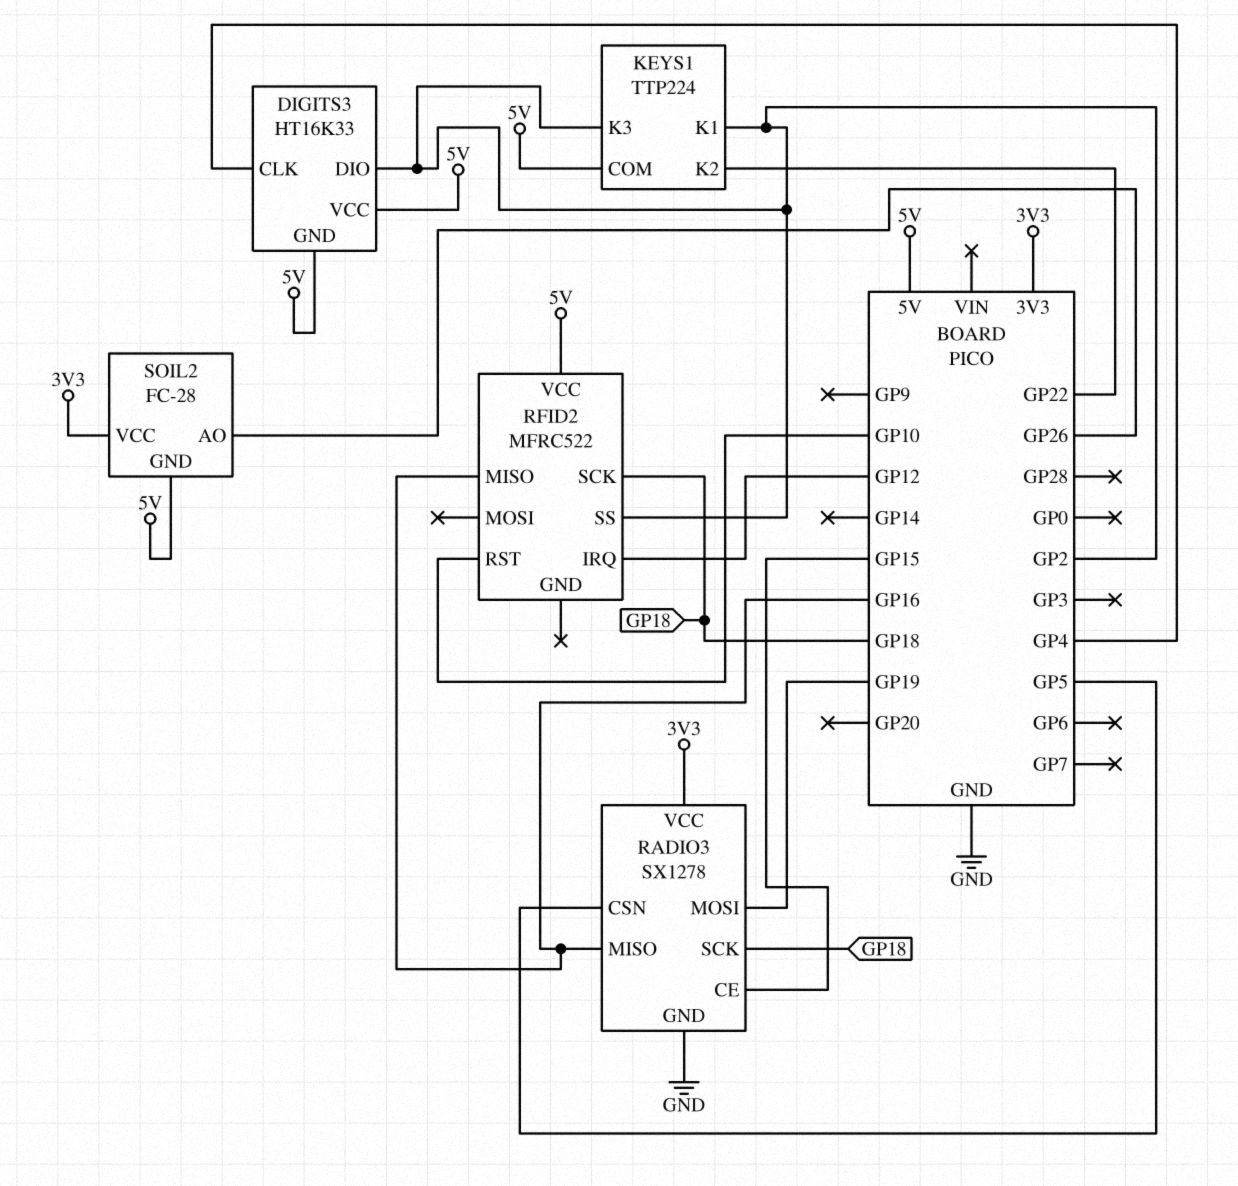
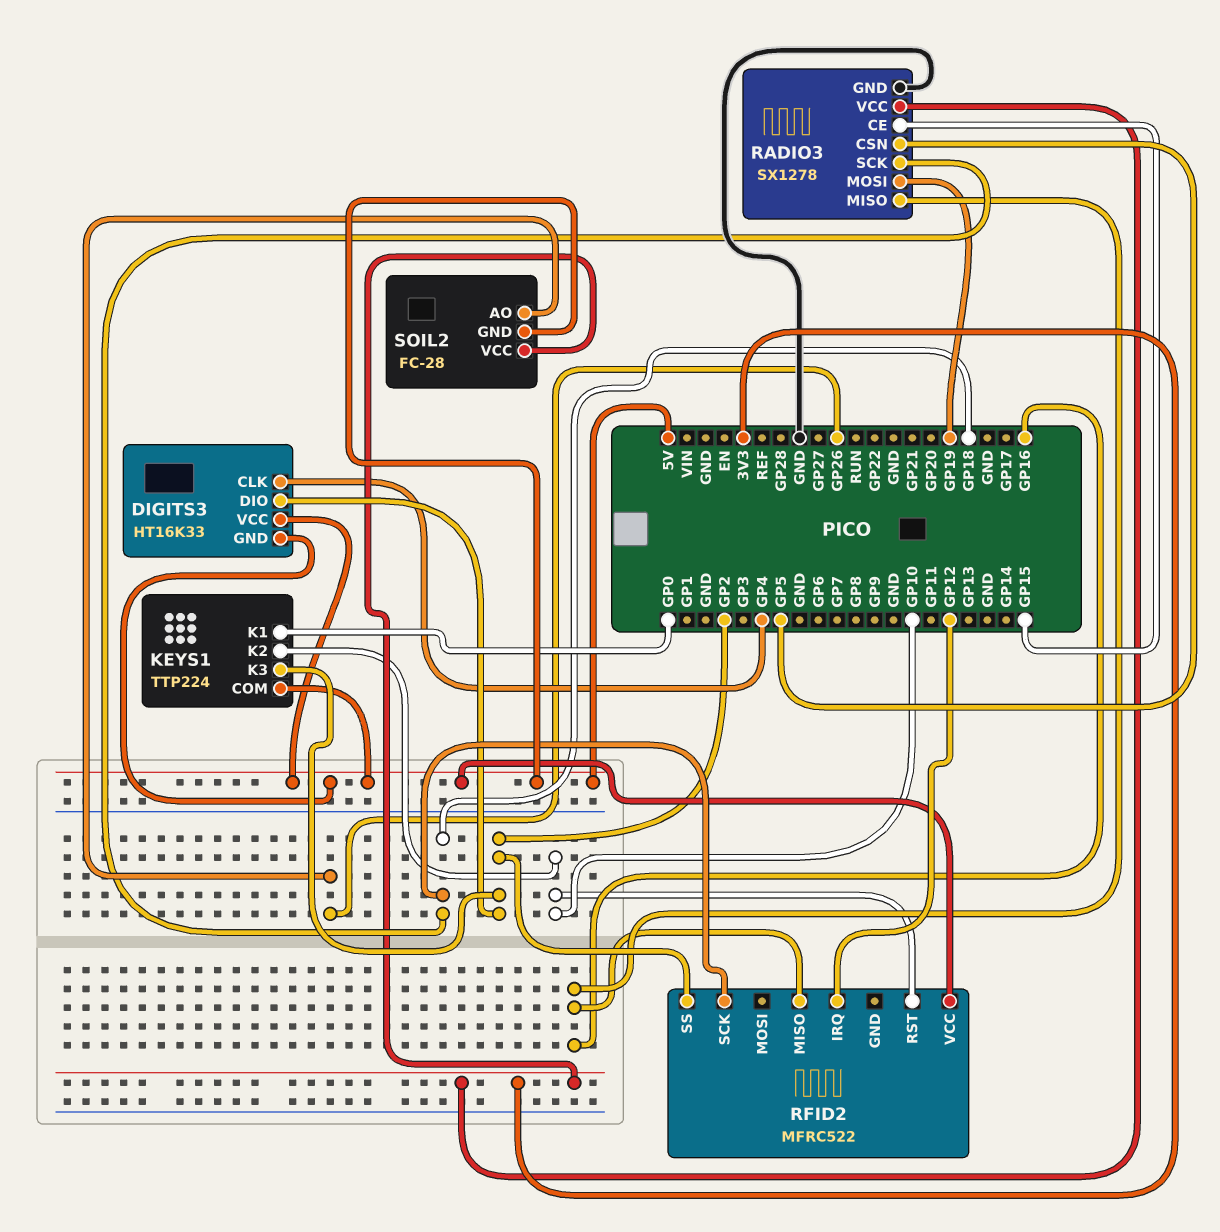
KEYS1 pin K1: GP2 -> GP0
KEYS1 pin K2: GP22 -> GP10

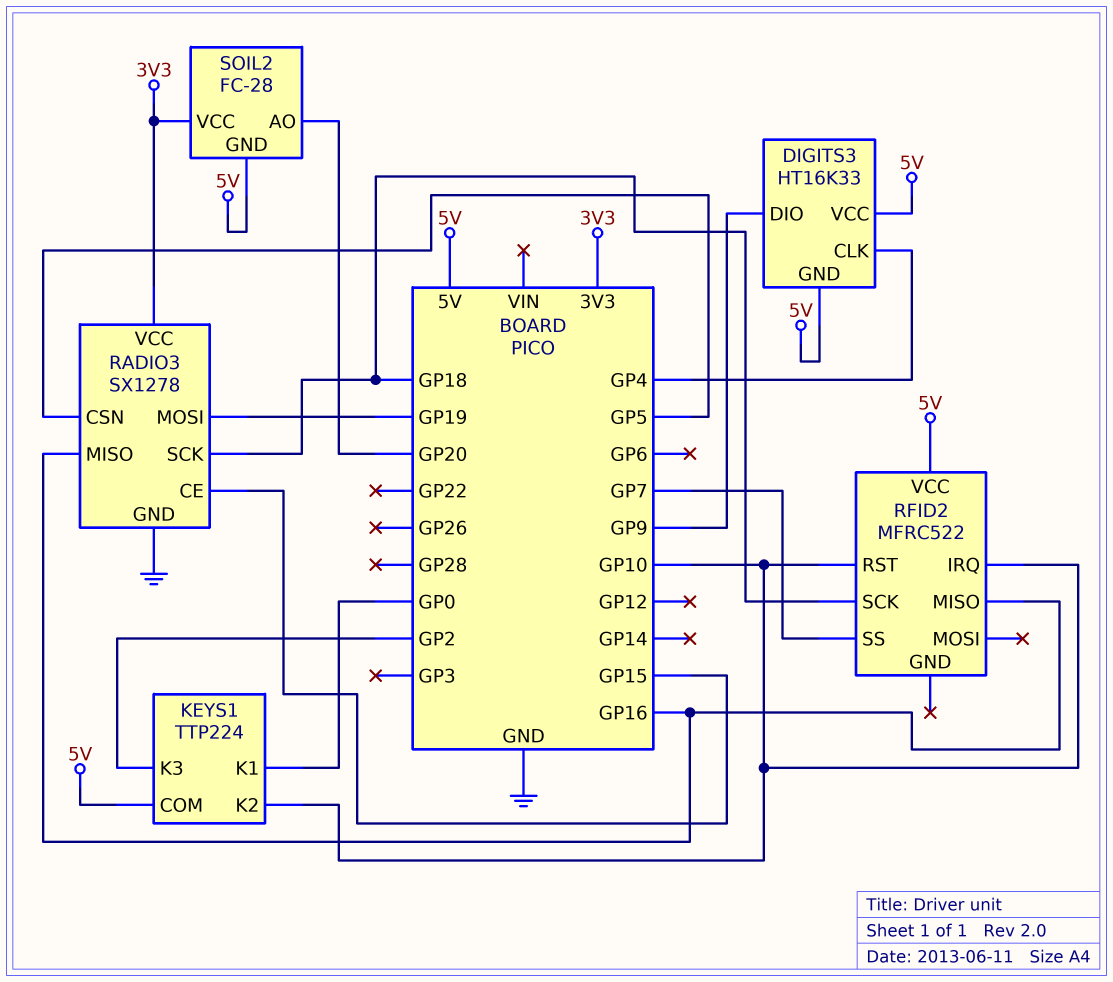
DIGITS3 pin DIO: GP2 -> GP9
RFID2 pin IRQ: GP12 -> GP10
RFID2 pin SS: GP2 -> GP7
SOIL2 pin AO: GP26 -> GP20

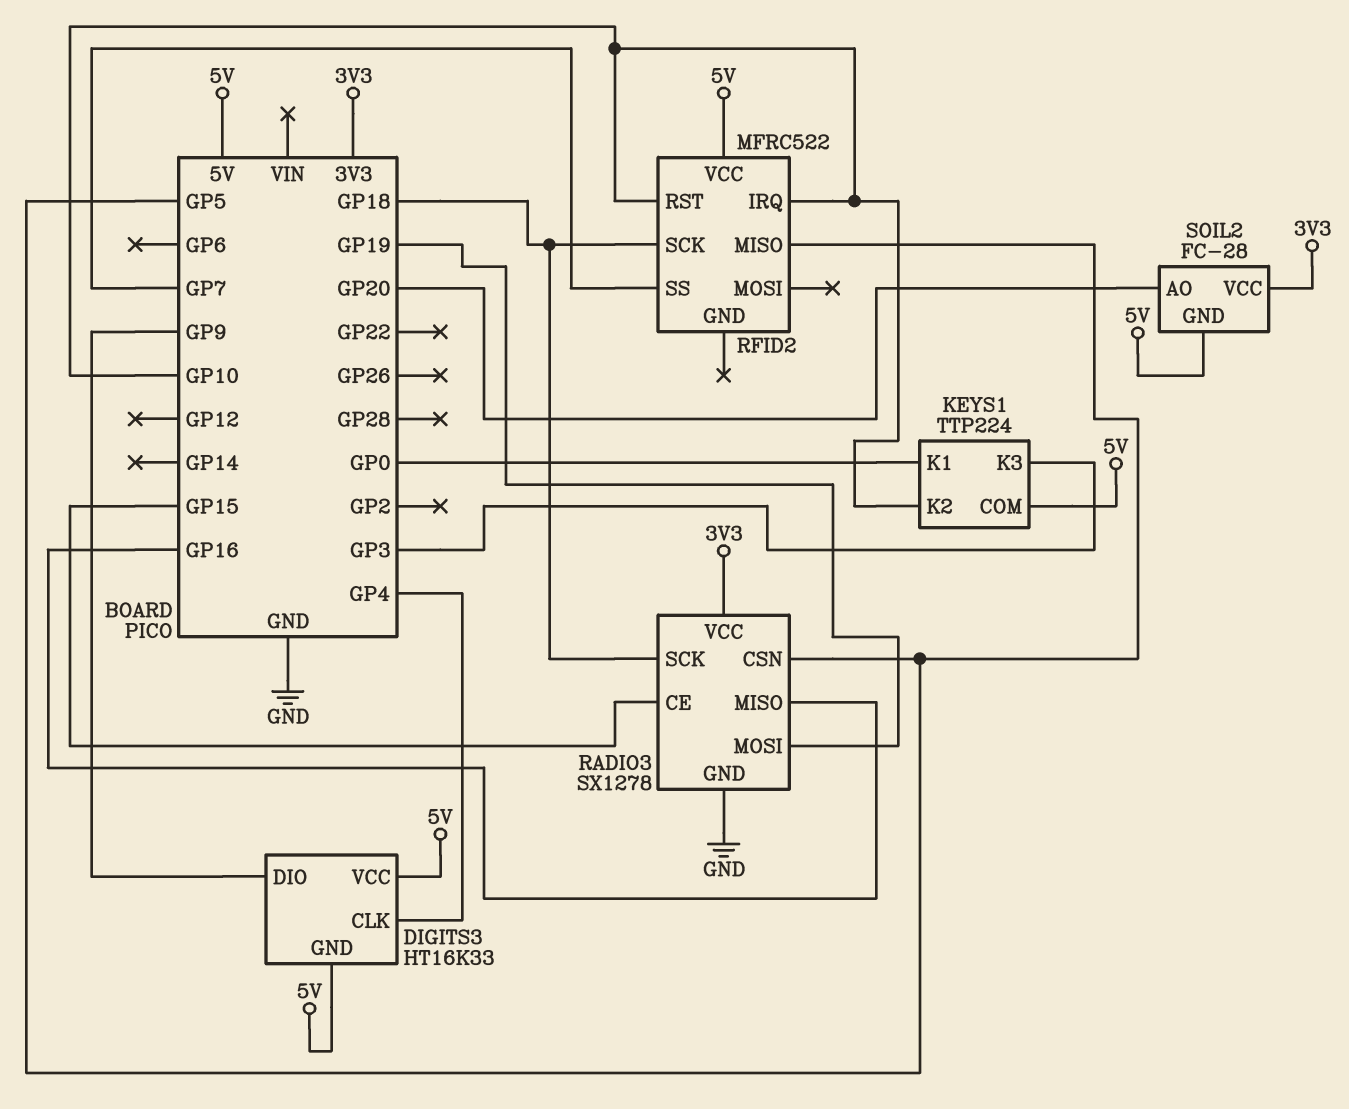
KEYS1 pin K3: GP2 -> GP3
RFID2 pin MISO: GP16 -> GP5

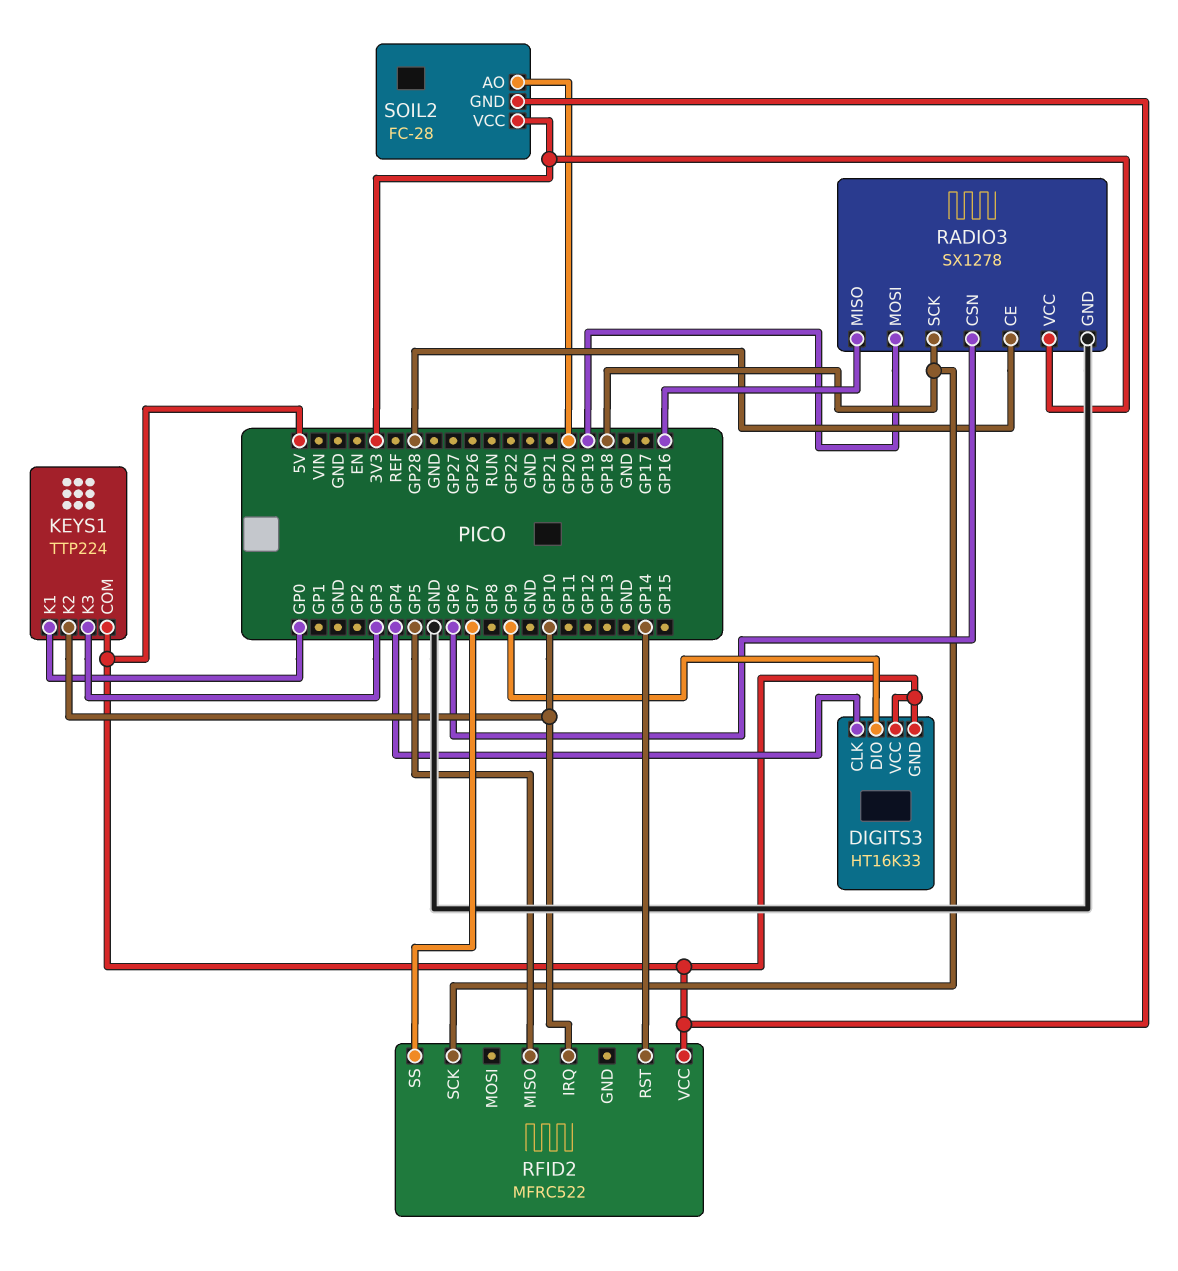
RADIO3 pin CE: GP15 -> GP28
RADIO3 pin CSN: GP5 -> GP6
RFID2 pin RST: GP10 -> GP14

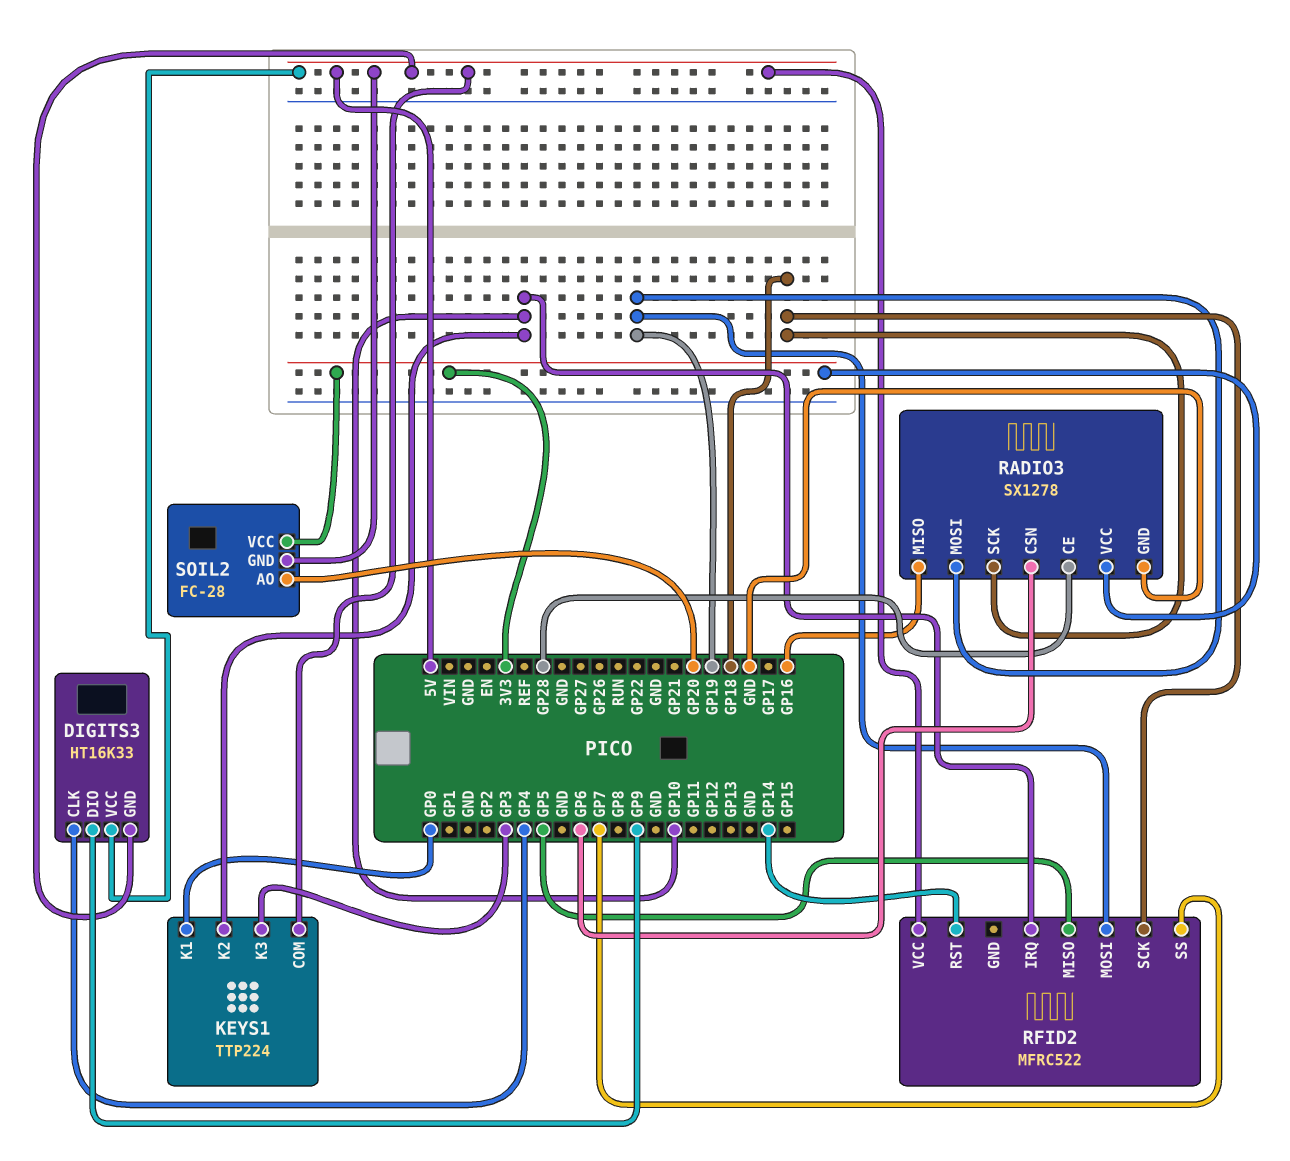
RFID2 pin MOSI: none -> GP19

